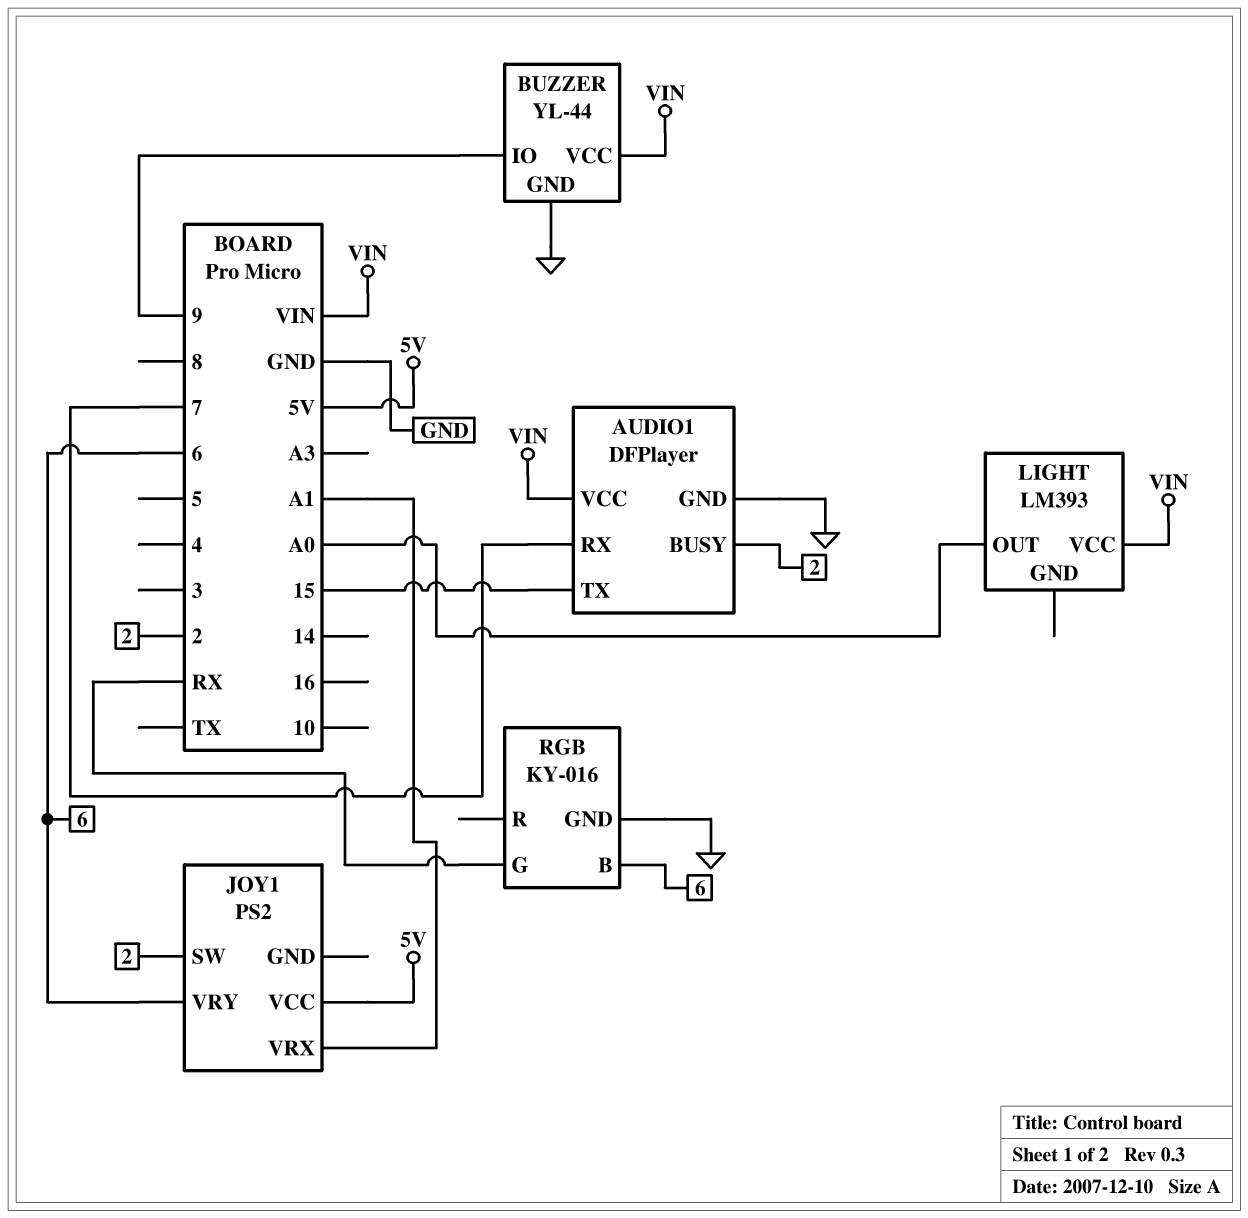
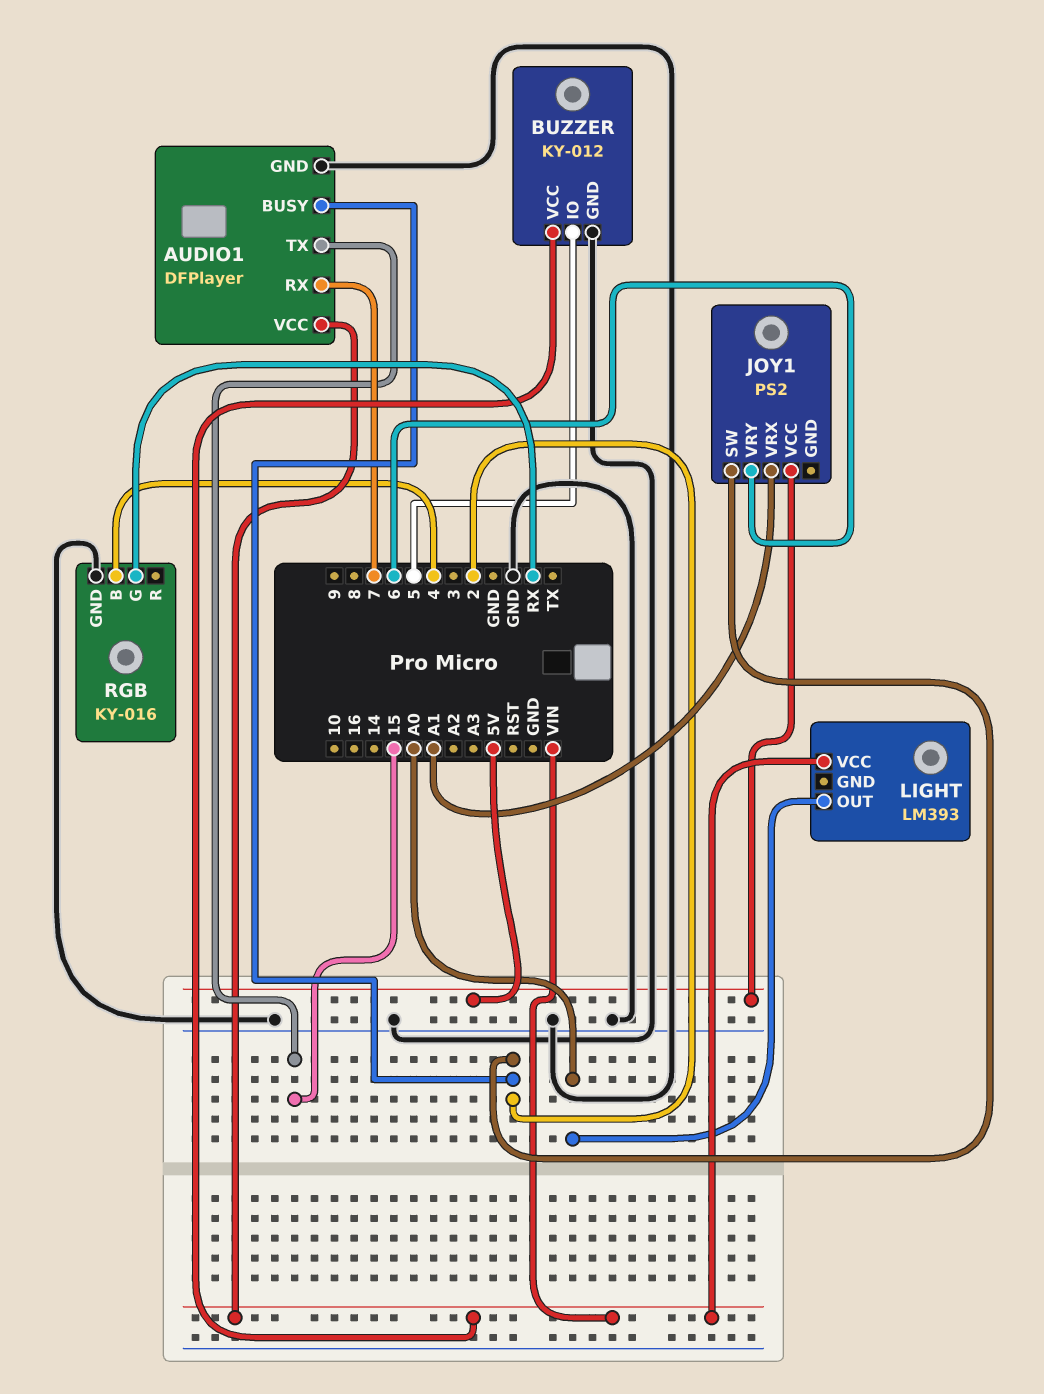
BUZZER: YL-44 -> KY-012
BUZZER pin IO: 9 -> 5
RGB pin B: 6 -> 4

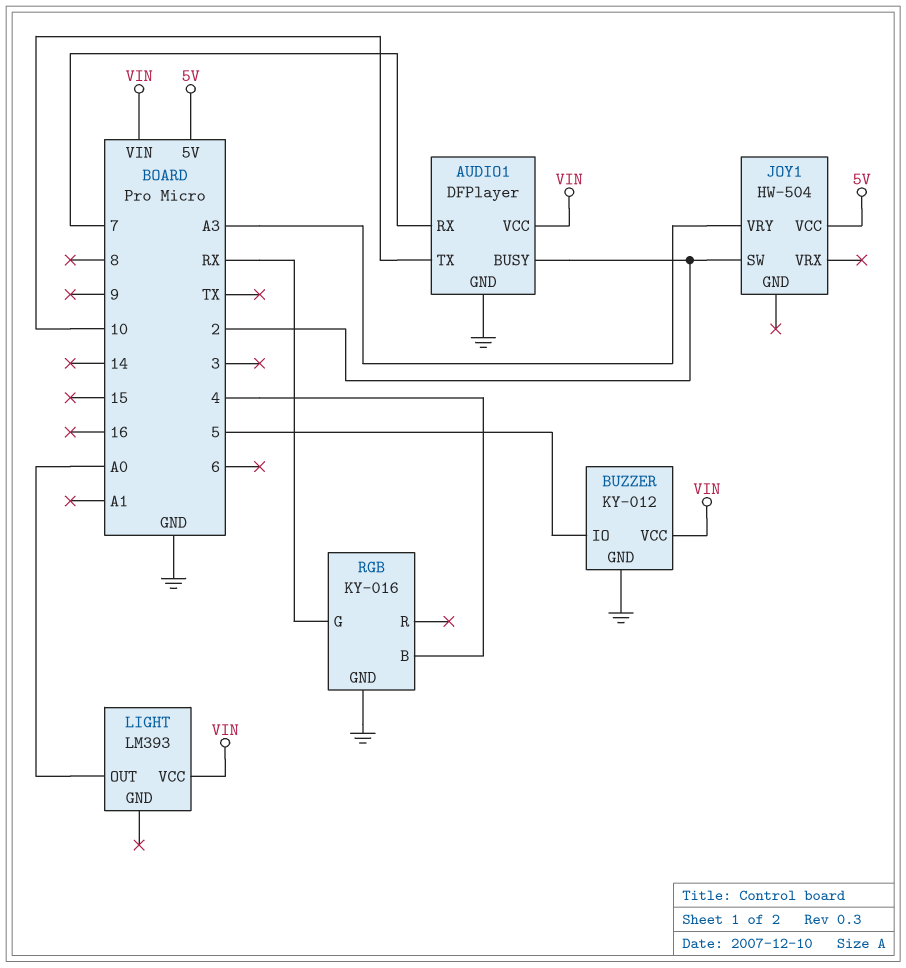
AUDIO1 pin TX: 15 -> 10
JOY1: PS2 -> HW-504
JOY1 pin VRX: A1 -> none
JOY1 pin VRY: 6 -> A3

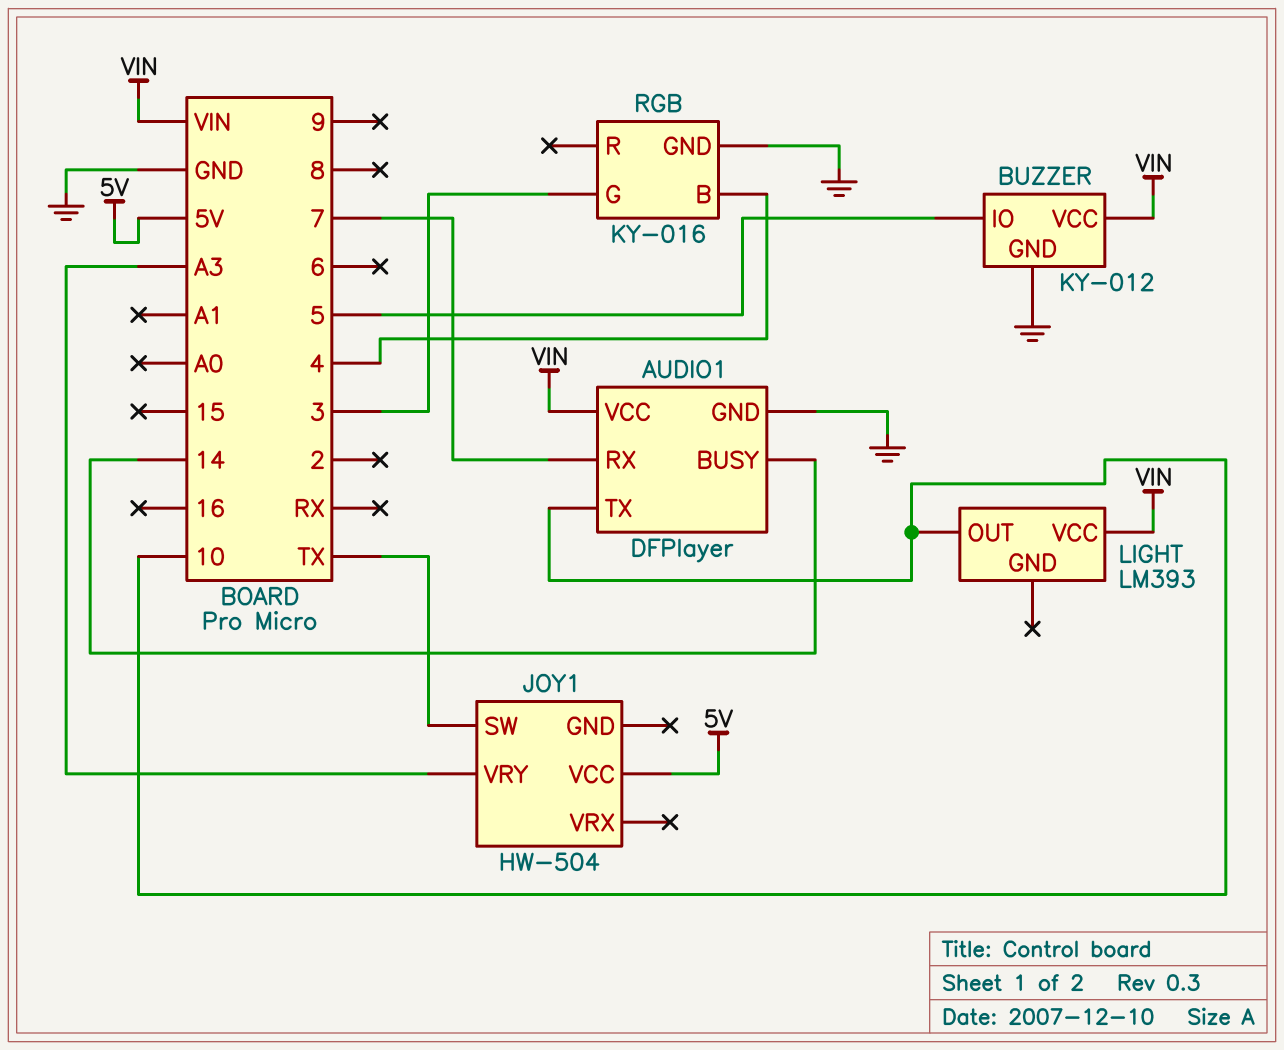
AUDIO1 pin BUSY: 2 -> 14
JOY1 pin SW: 2 -> TX
LIGHT pin OUT: A0 -> 10
RGB pin G: RX -> 3

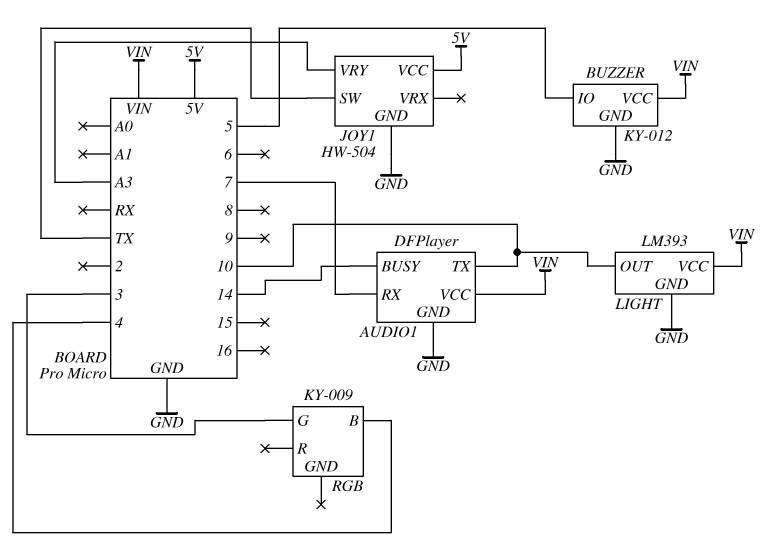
JOY1 pin GND: none -> GND
LIGHT pin GND: none -> GND
RGB: KY-016 -> KY-009
RGB pin GND: GND -> none

